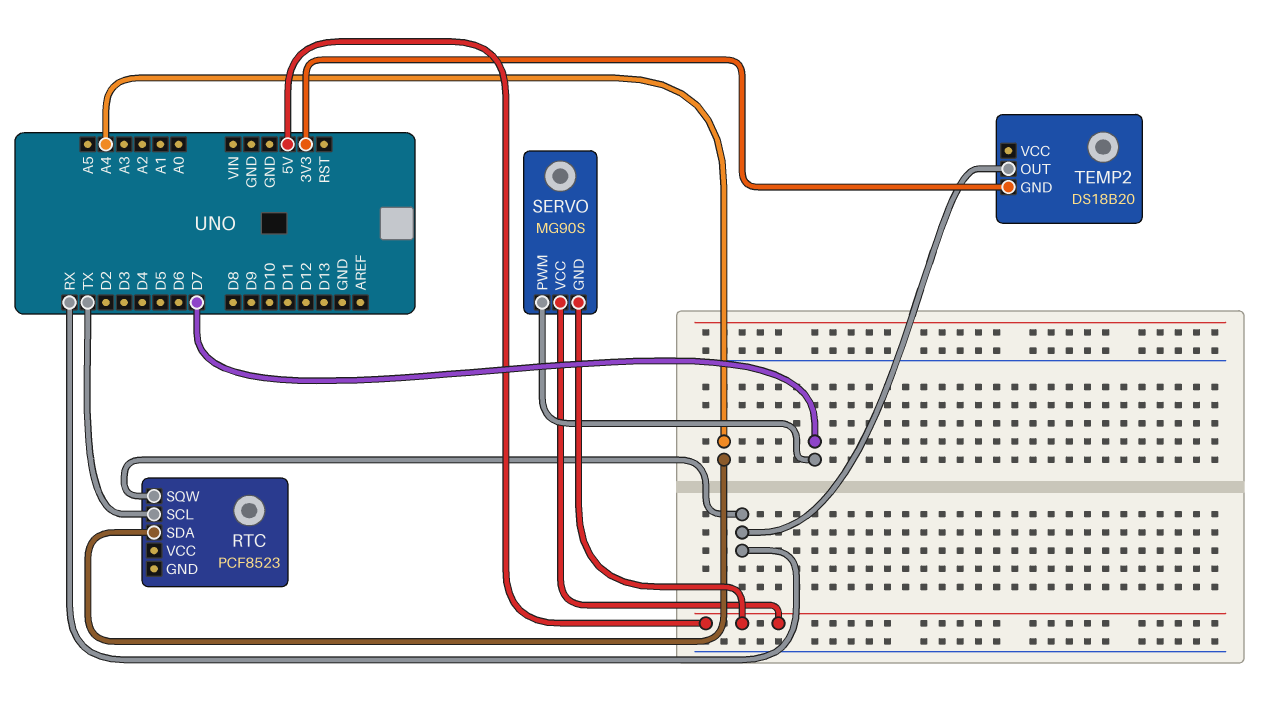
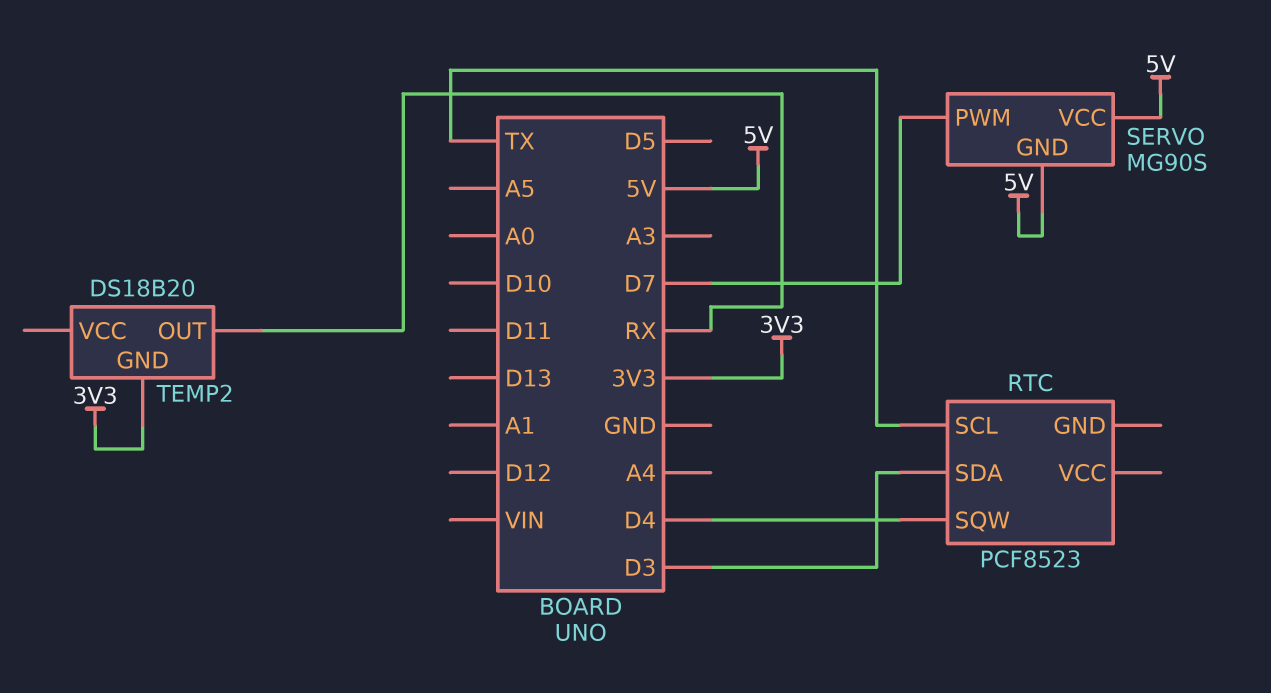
RTC pin SDA: A4 -> D3
RTC pin SQW: RX -> D4

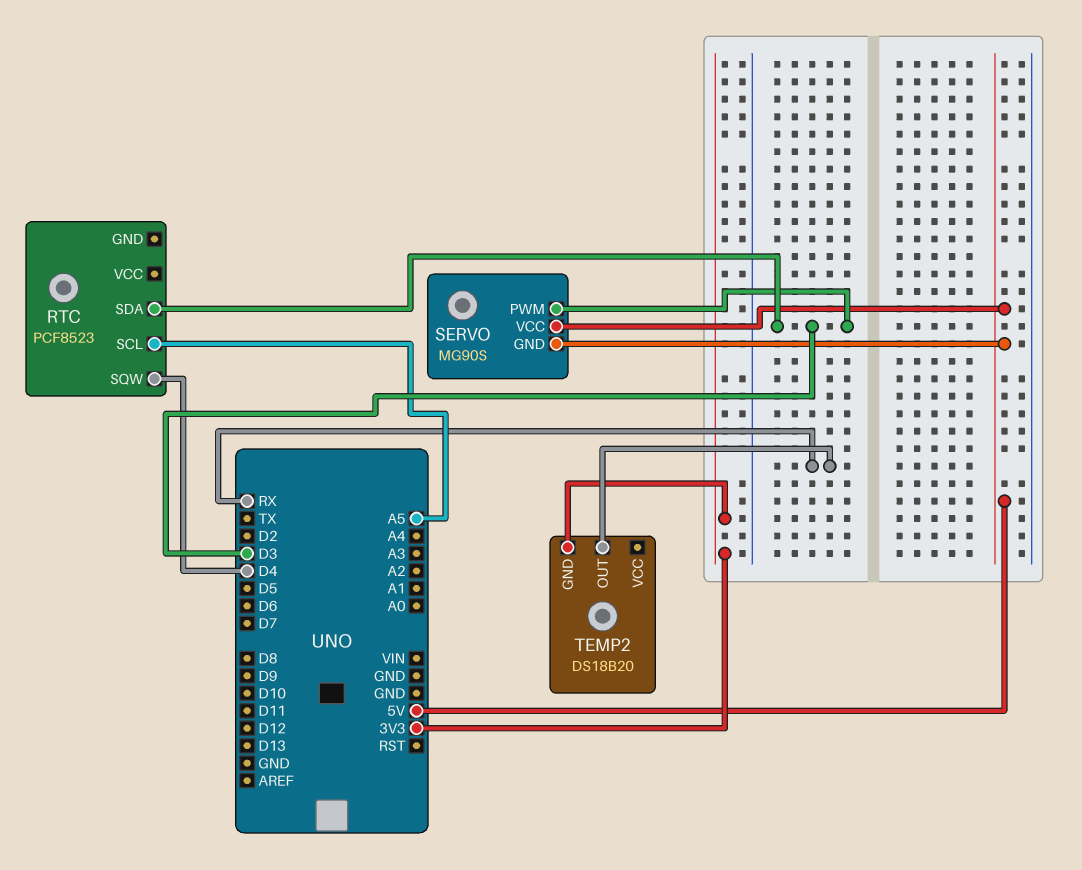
RTC pin SCL: TX -> A5
SERVO pin PWM: D7 -> D3

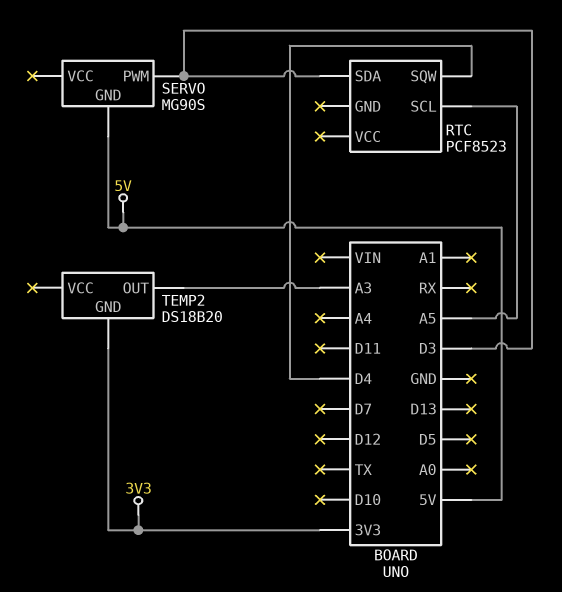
SERVO pin VCC: 5V -> none
TEMP2 pin OUT: RX -> A3

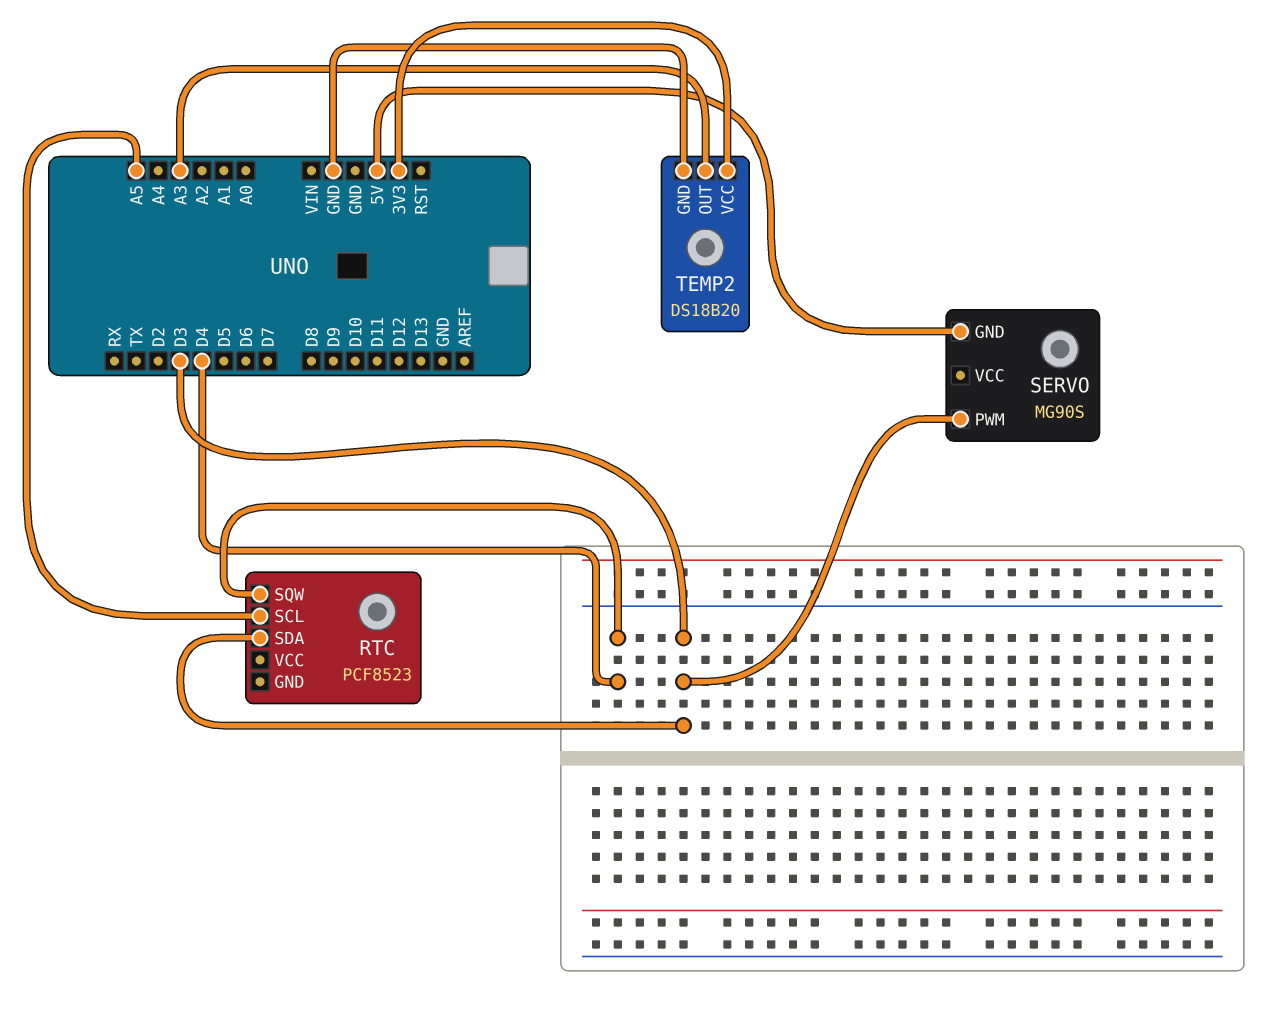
TEMP2 pin GND: 3V3 -> GND
TEMP2 pin VCC: none -> 3V3

